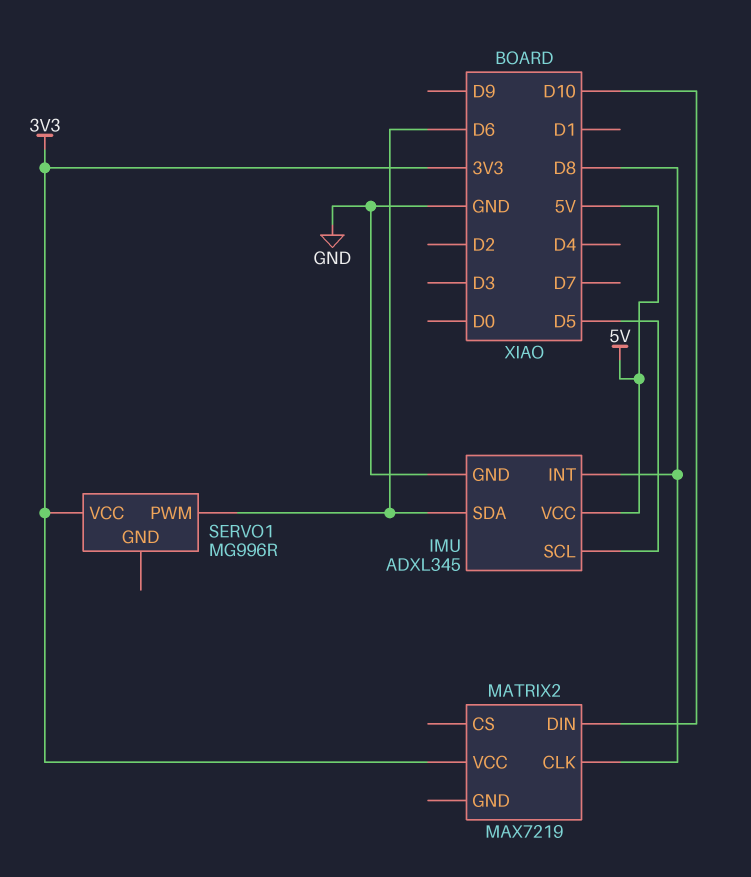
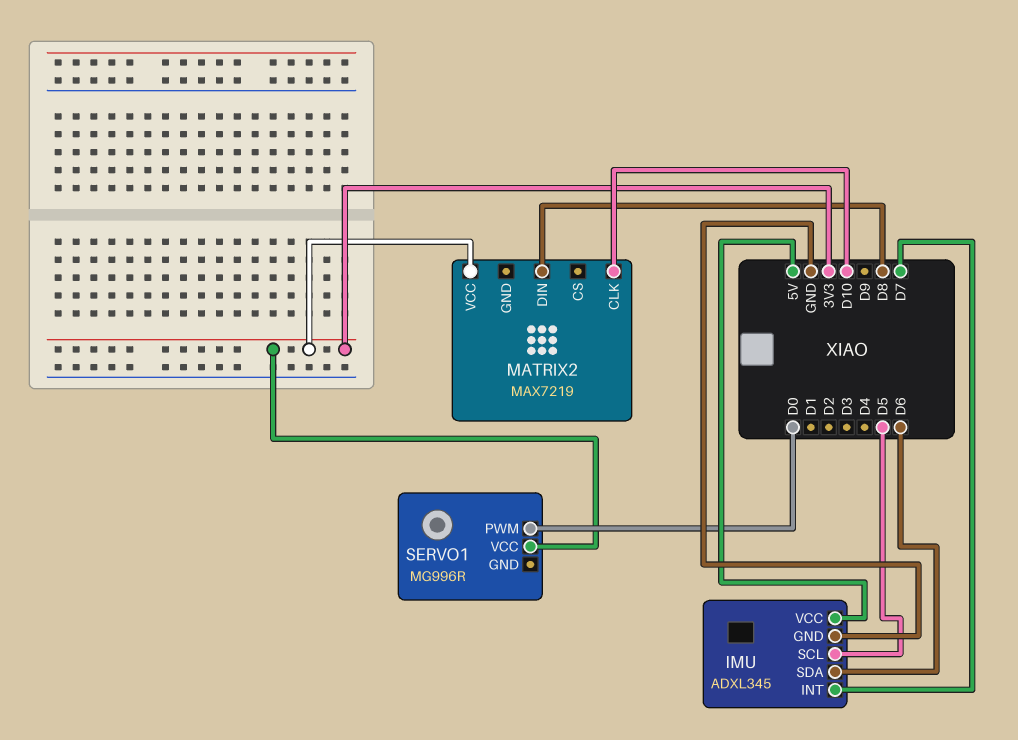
IMU pin INT: D8 -> D7
MATRIX2 pin CLK: D8 -> D10
MATRIX2 pin DIN: D10 -> D8
SERVO1 pin PWM: D6 -> D0

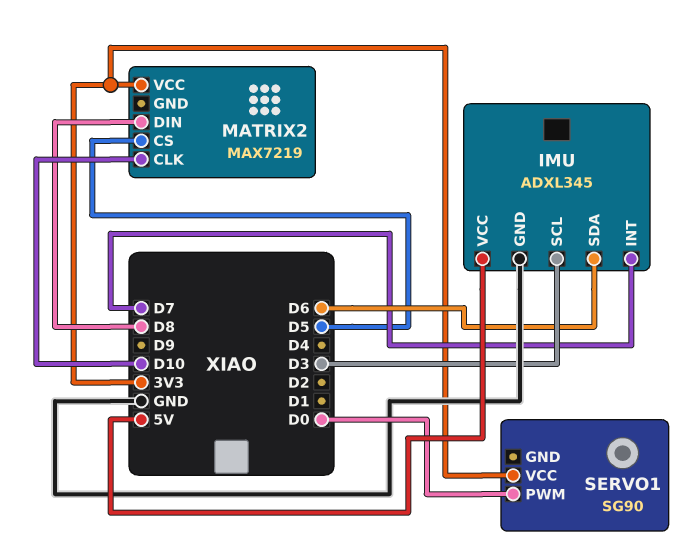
IMU pin SCL: D5 -> D3
MATRIX2 pin CS: none -> D5
SERVO1: MG996R -> SG90

